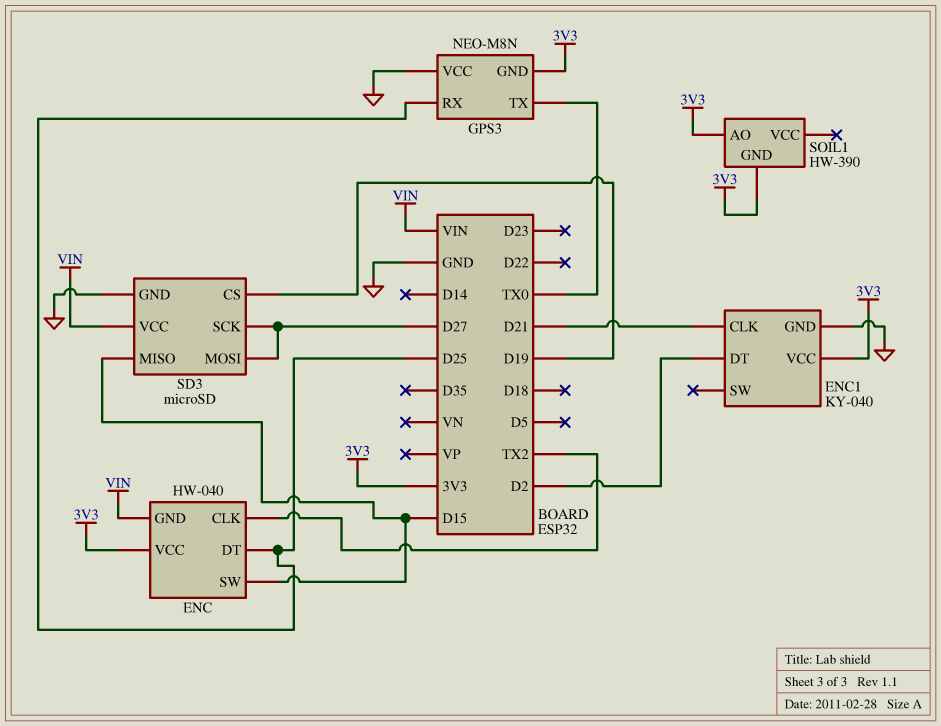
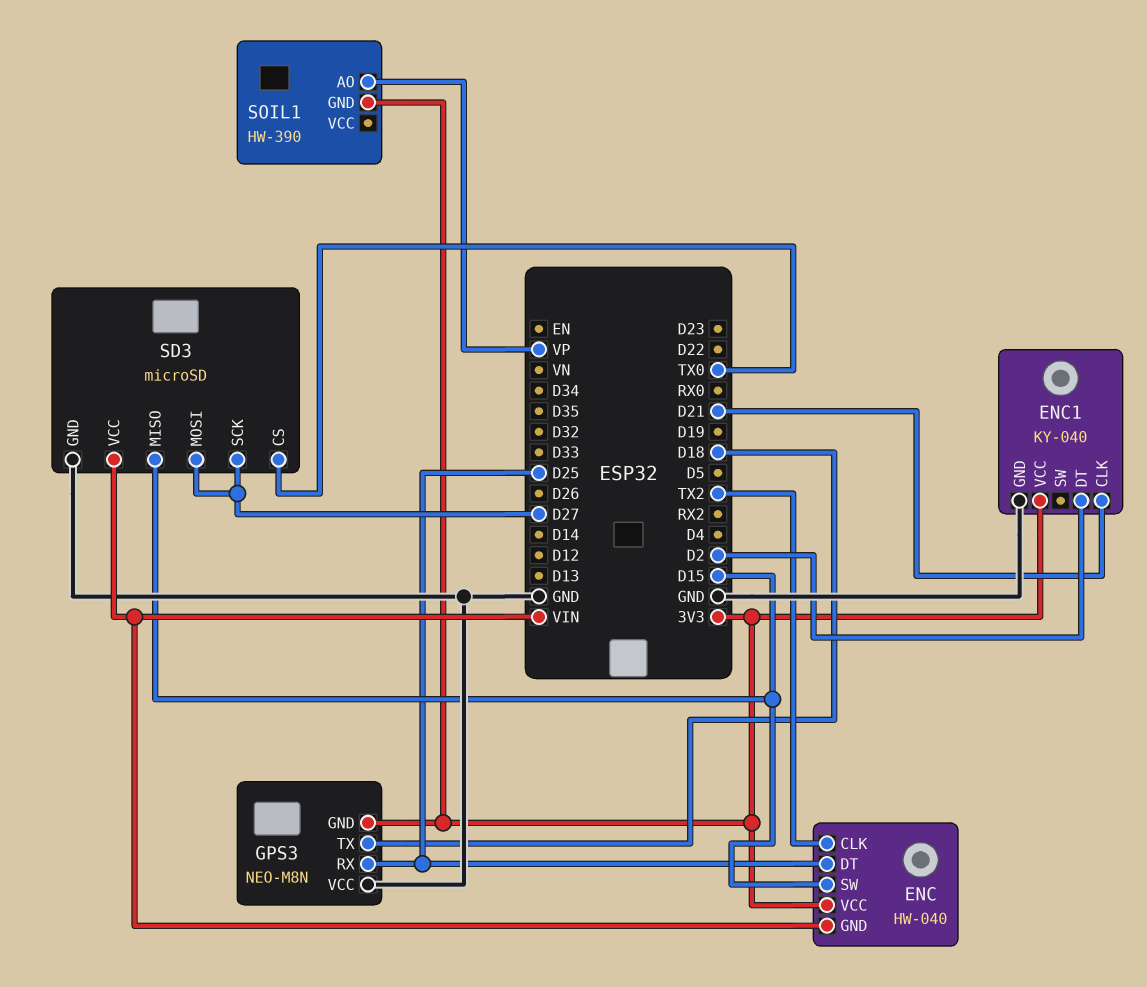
GPS3 pin TX: TX0 -> D18
SD3 pin CS: D19 -> TX0
SOIL1 pin AO: 3V3 -> VP

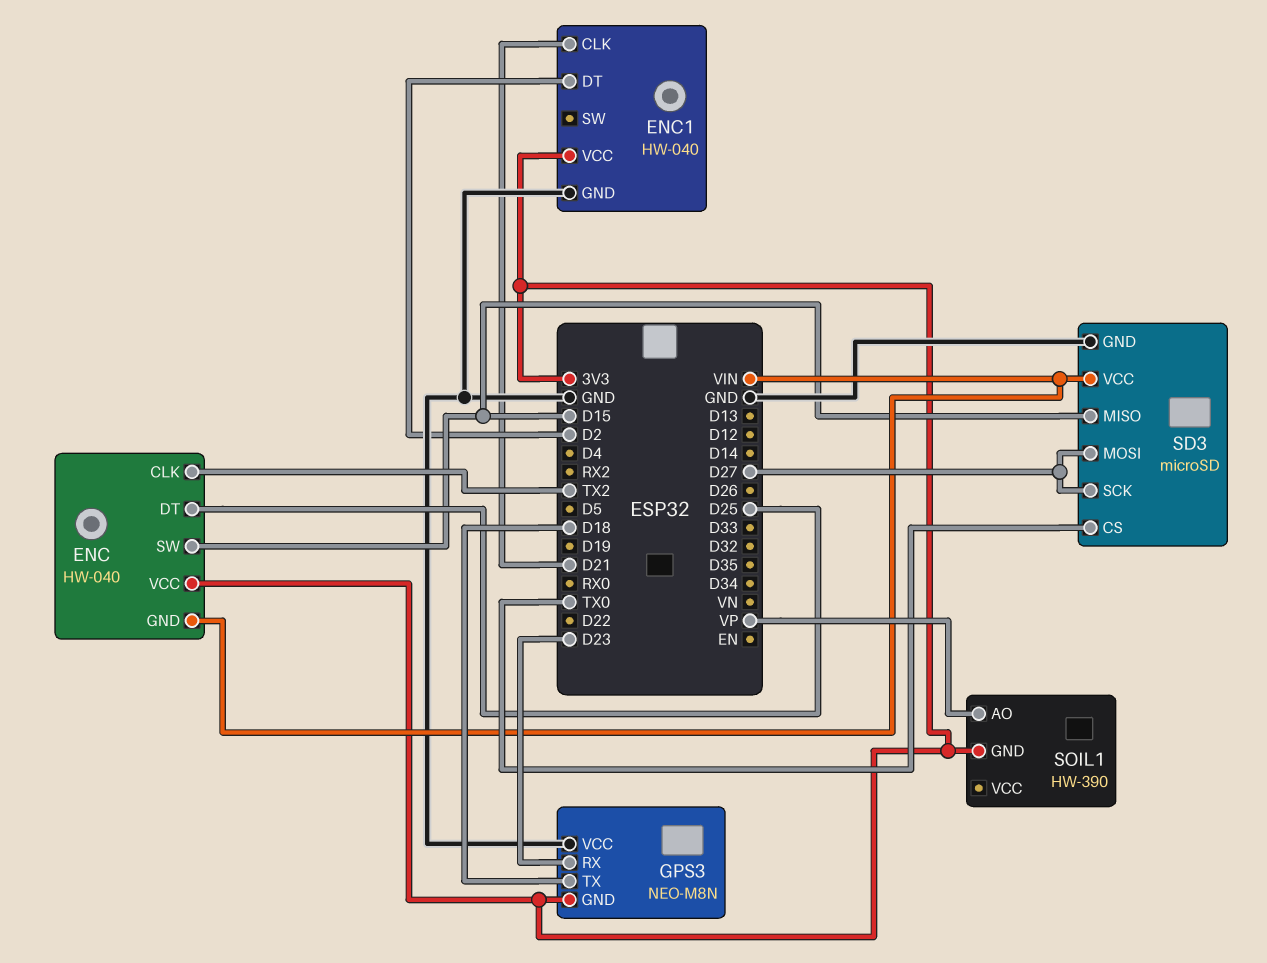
ENC1: KY-040 -> HW-040
GPS3 pin RX: D25 -> D23

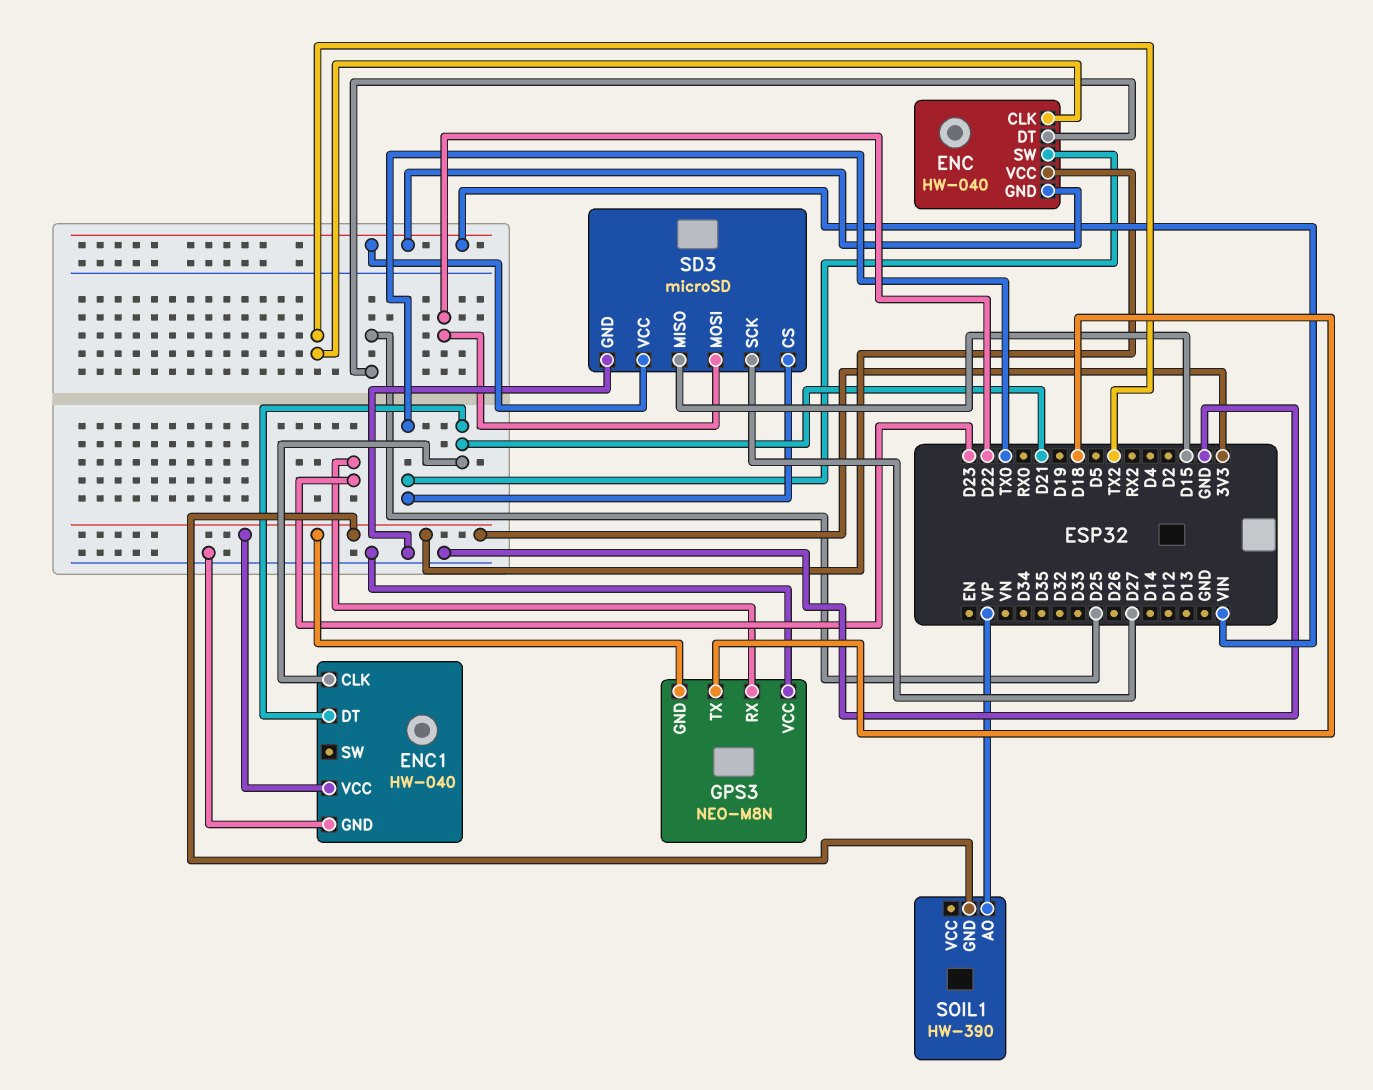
ENC pin SW: D15 -> TX0
ENC1 pin DT: D2 -> D21
SD3 pin MOSI: D27 -> D22

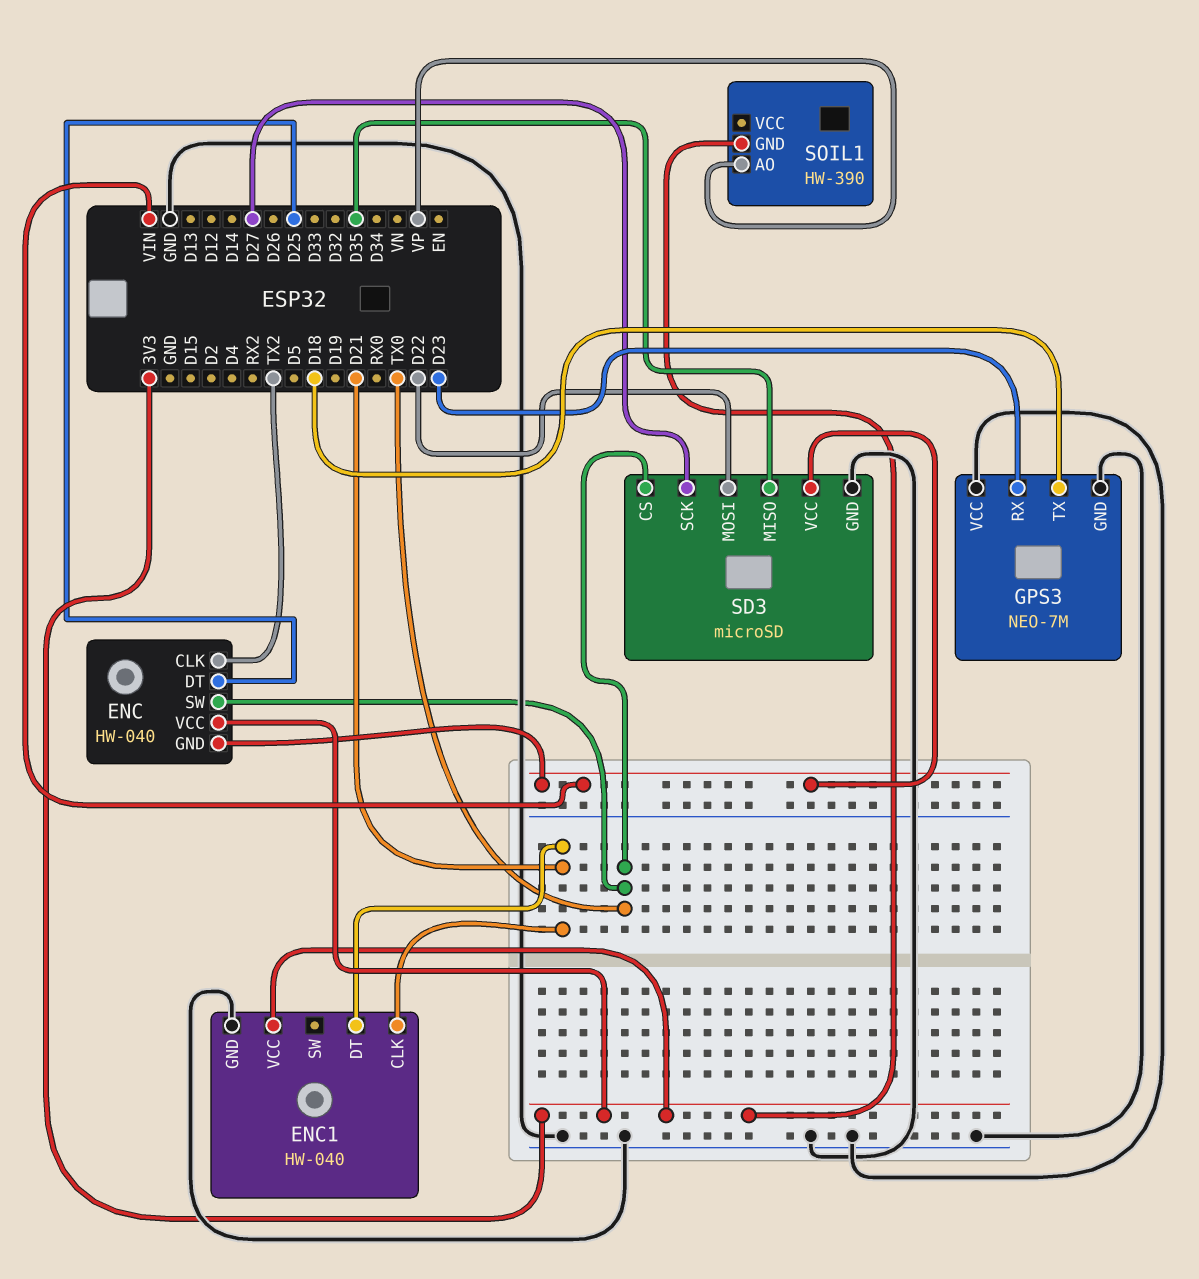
GPS3: NEO-M8N -> NEO-7M
GPS3 pin GND: 3V3 -> GND
SD3 pin MISO: D15 -> D35

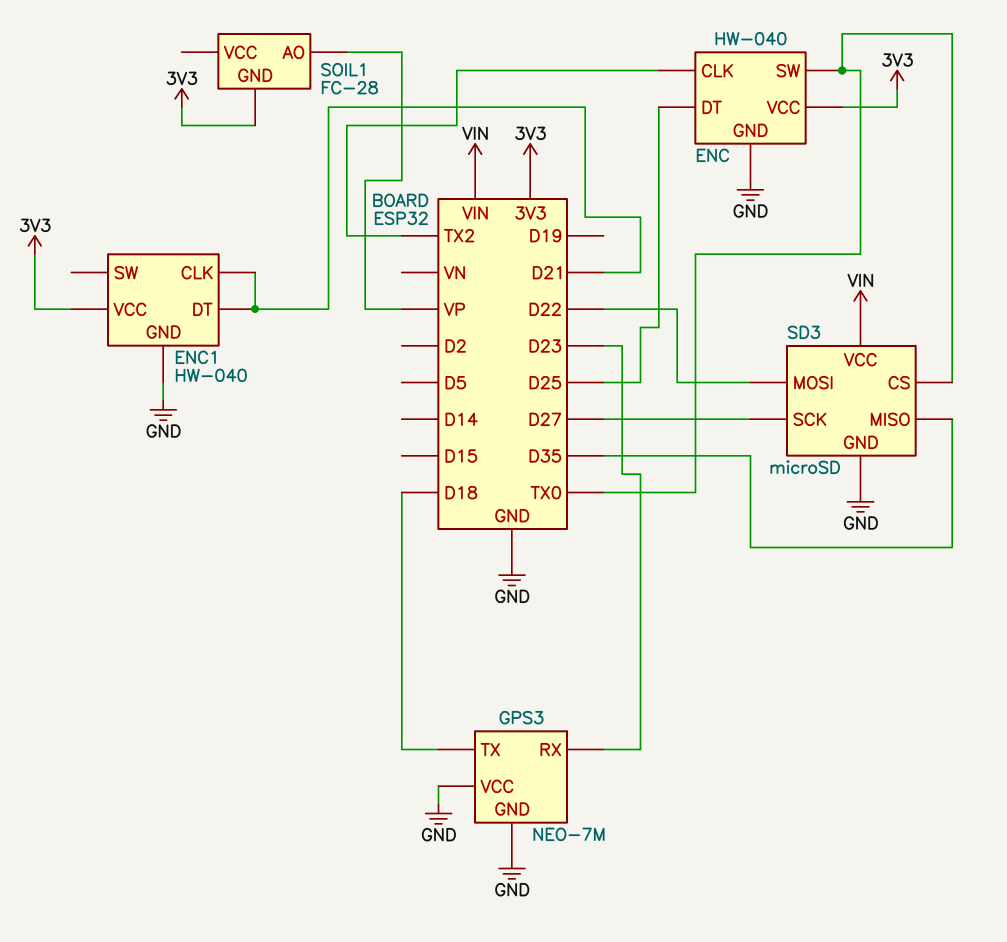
ENC pin GND: VIN -> GND
SOIL1: HW-390 -> FC-28

